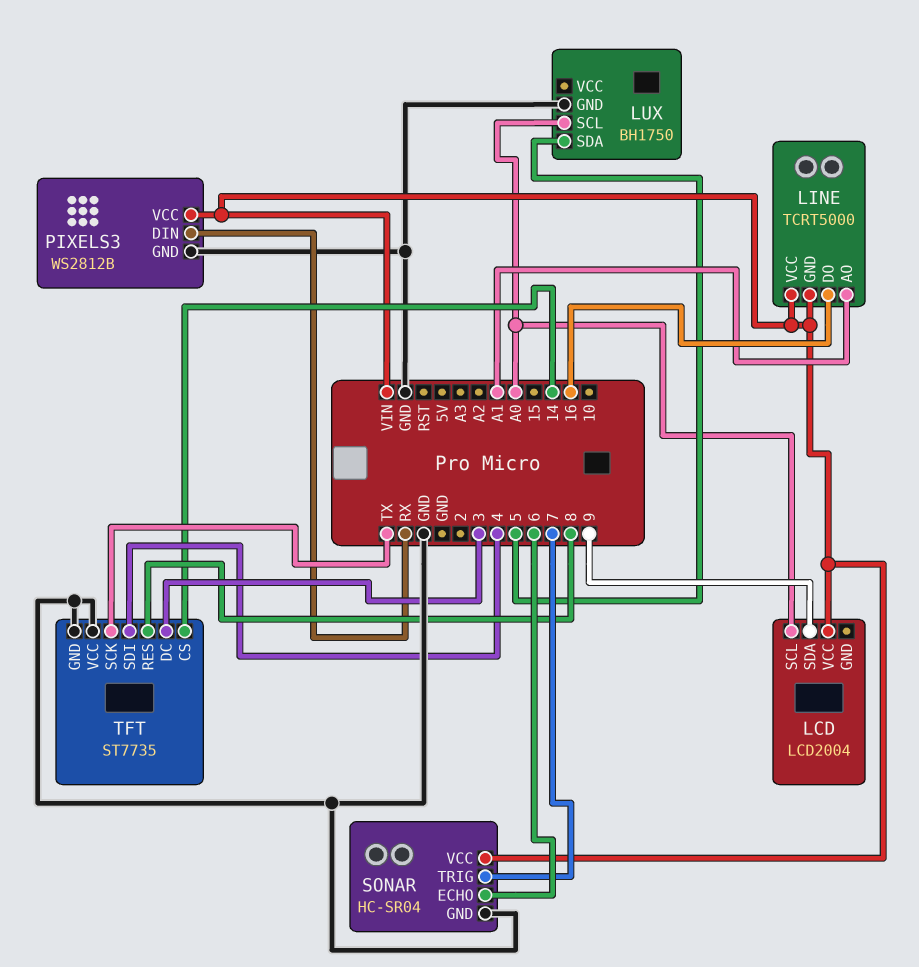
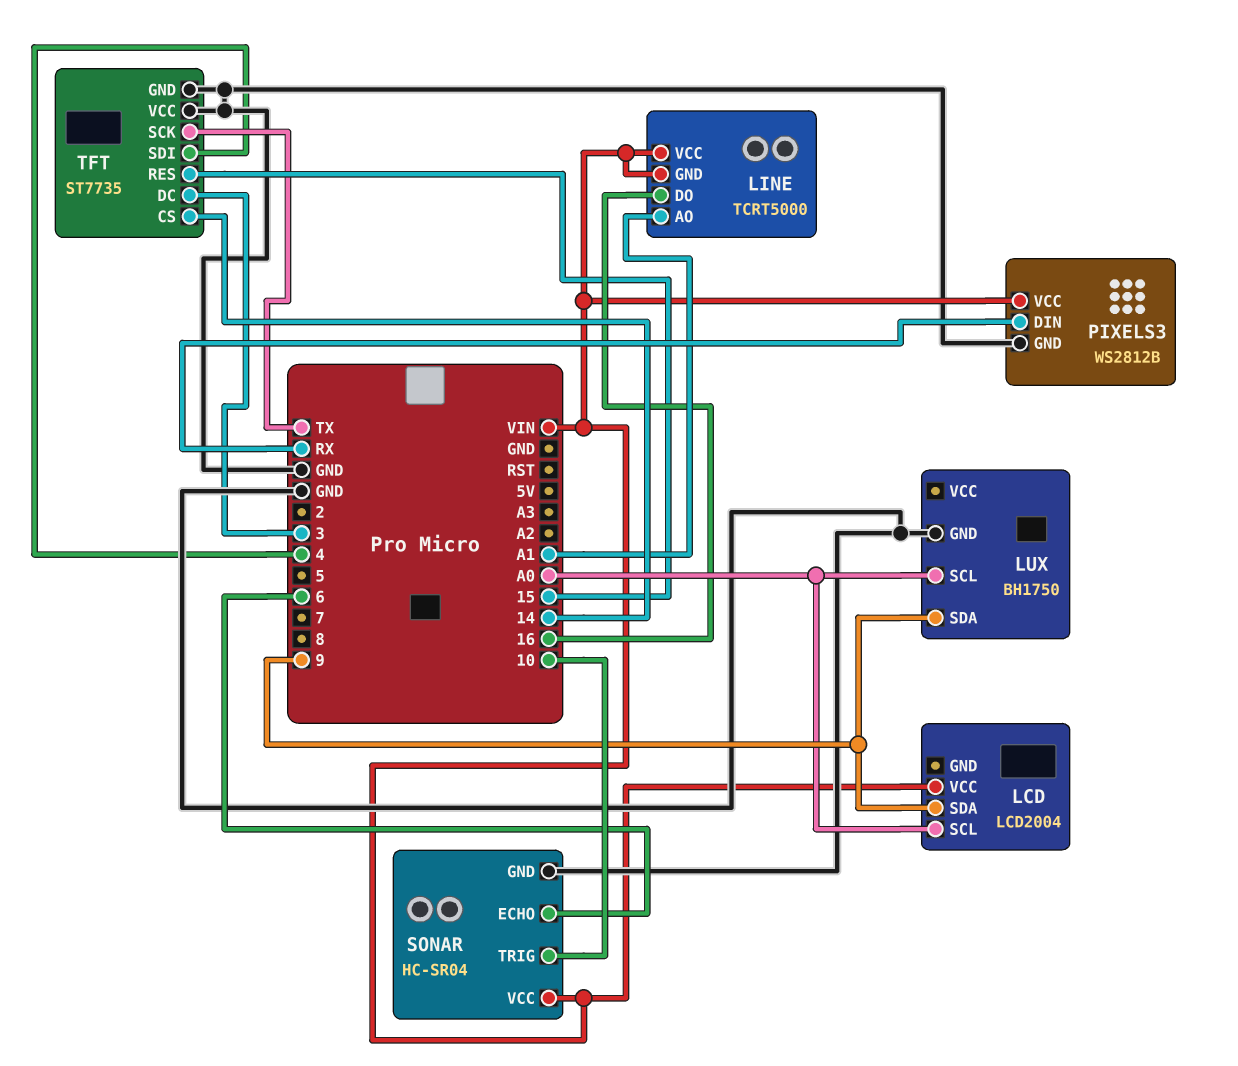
LUX pin SDA: 5 -> 9
SONAR pin TRIG: 7 -> 10
TFT pin RES: 8 -> 15

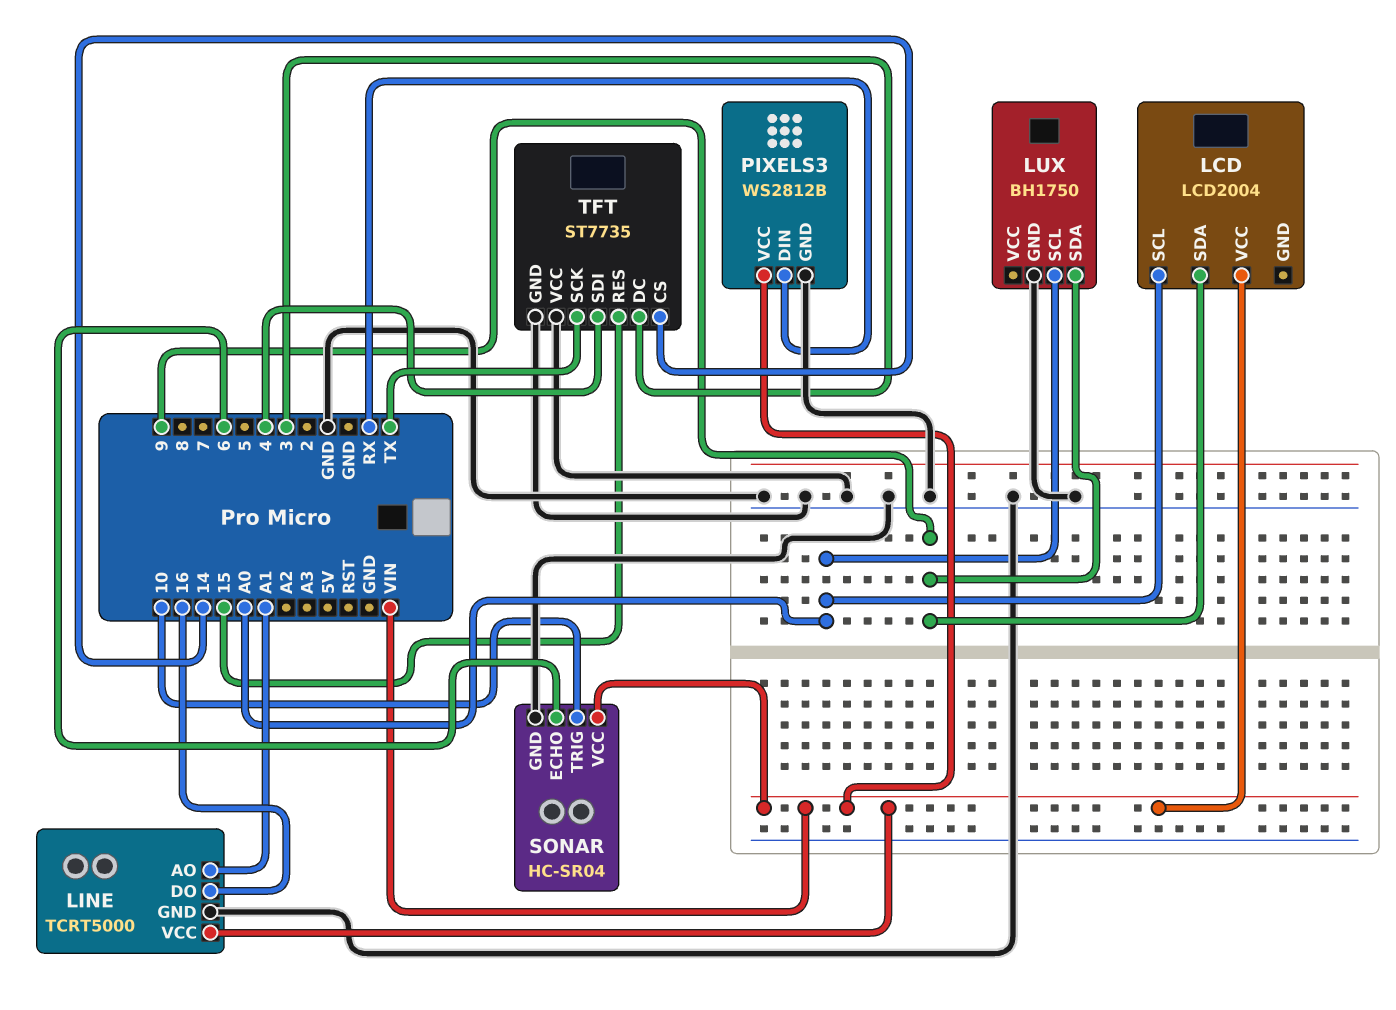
LINE pin GND: VIN -> GND

